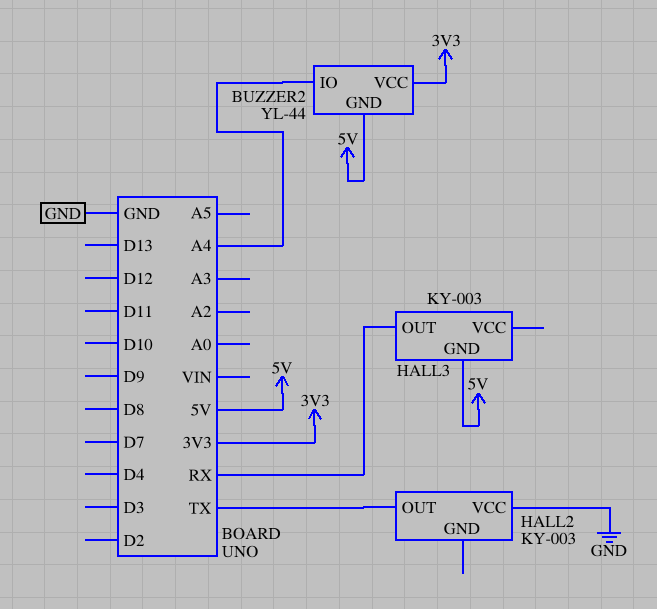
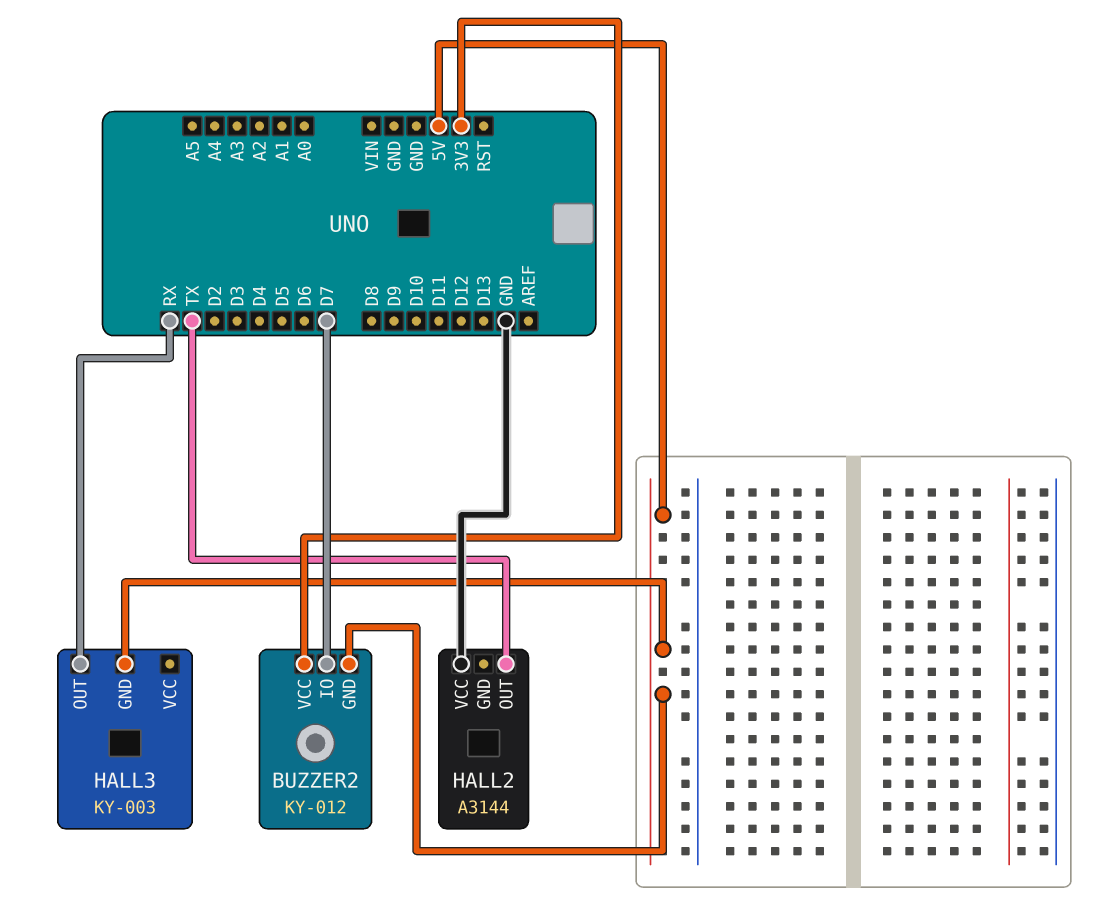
BUZZER2: YL-44 -> KY-012
BUZZER2 pin IO: A4 -> D7
HALL2: KY-003 -> A3144

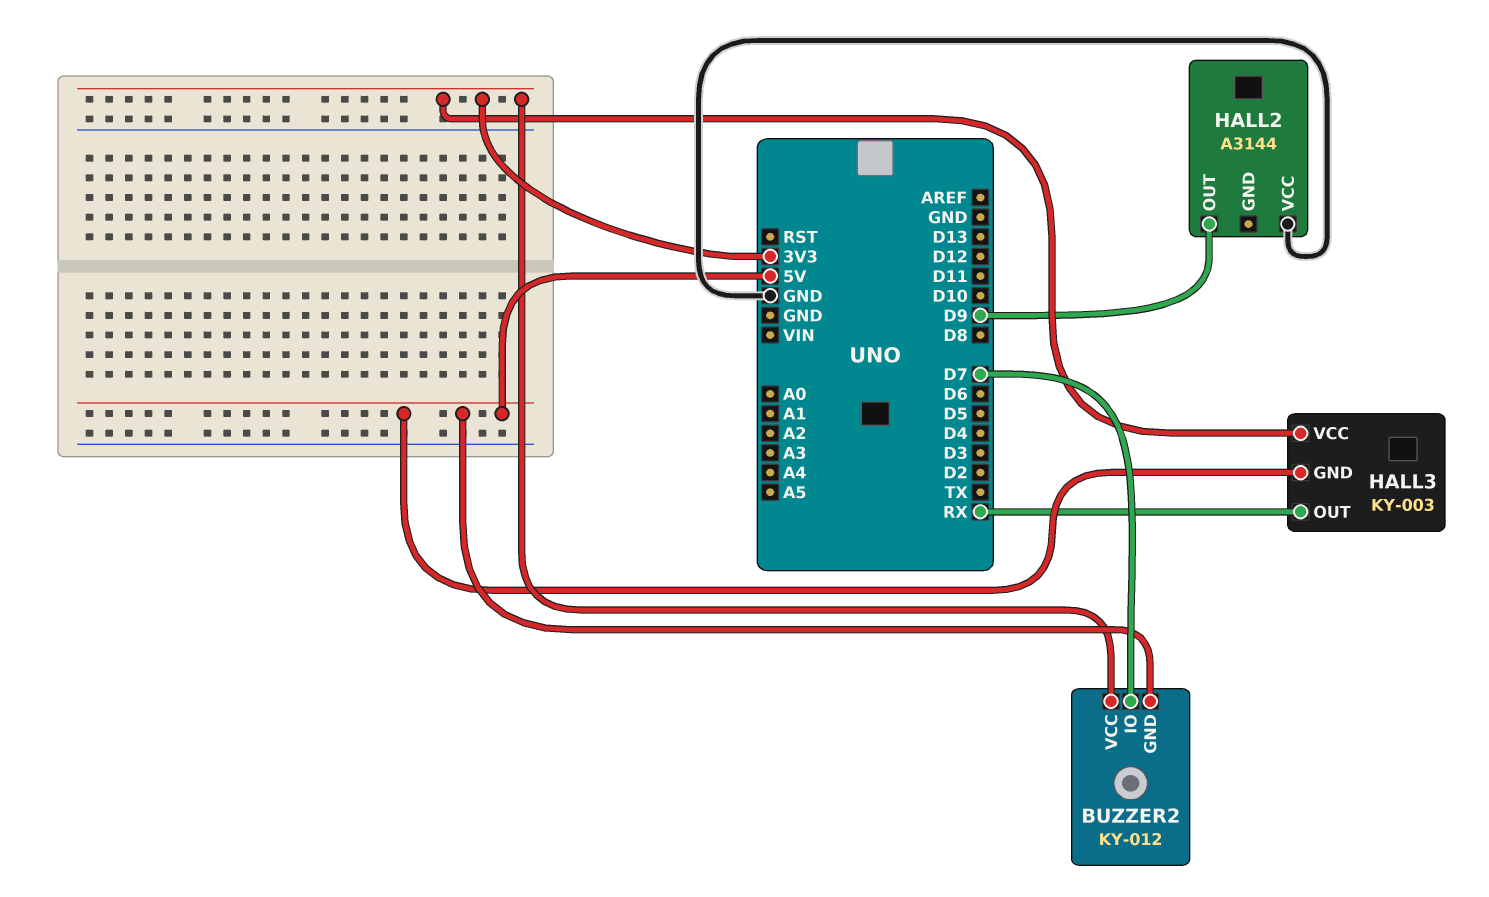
HALL2 pin OUT: TX -> D9
HALL3 pin VCC: none -> 3V3

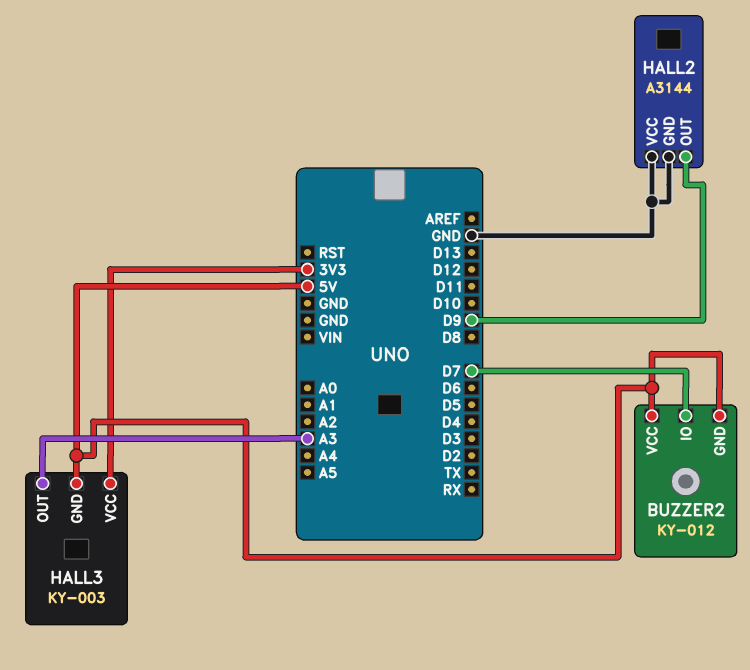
BUZZER2 pin VCC: 3V3 -> 5V
HALL2 pin GND: none -> GND
HALL3 pin OUT: RX -> A3

